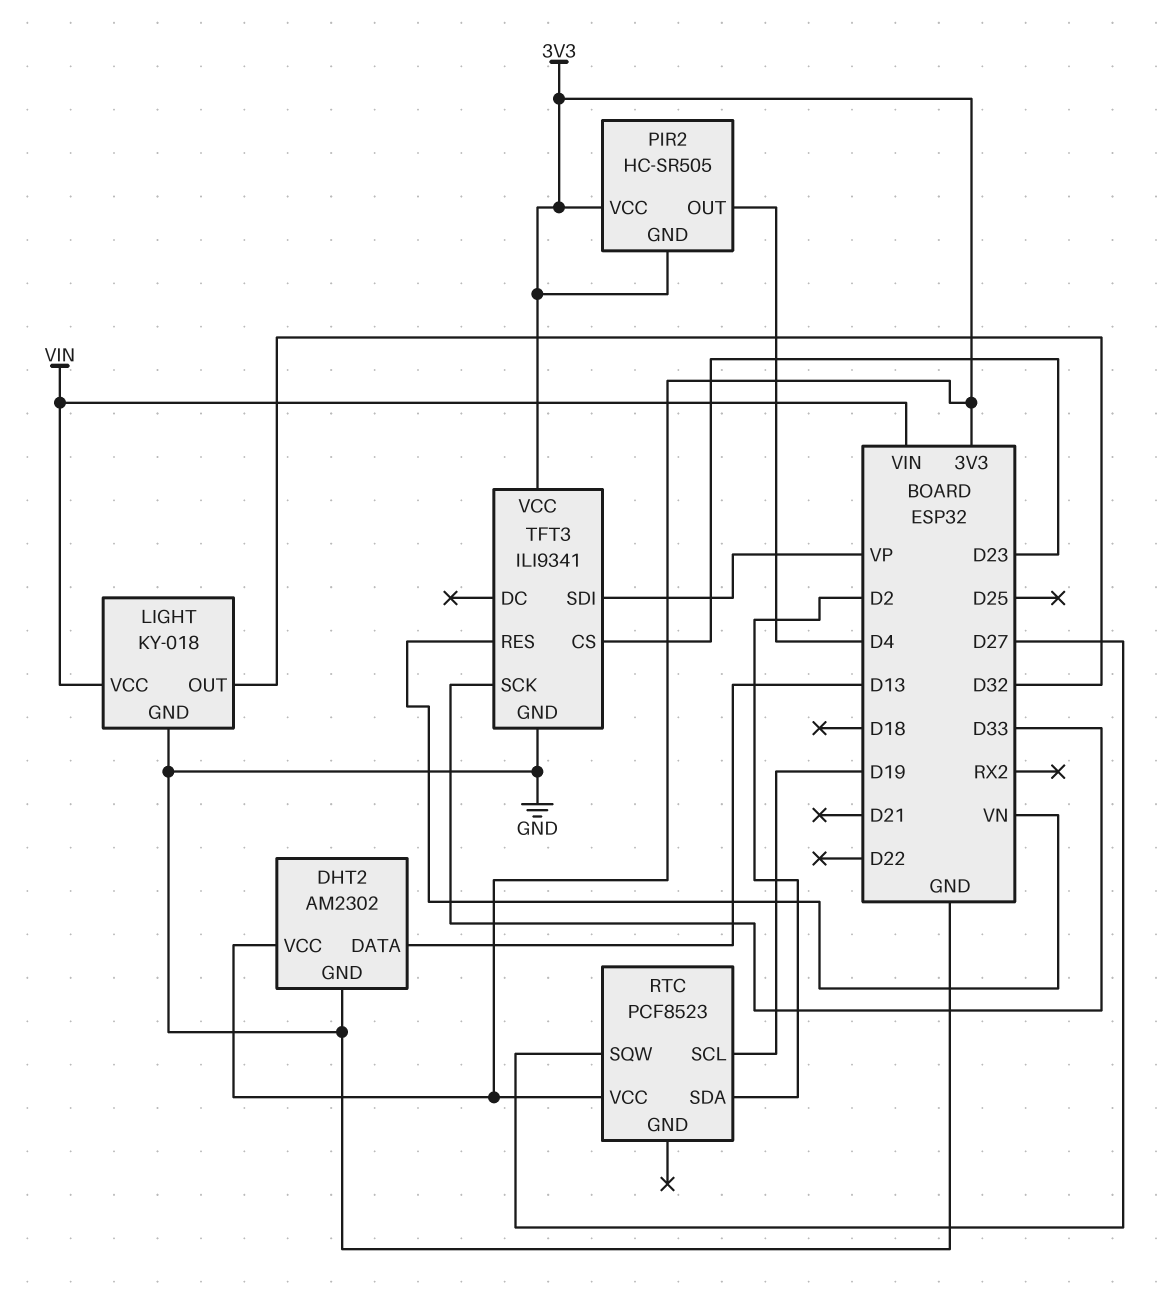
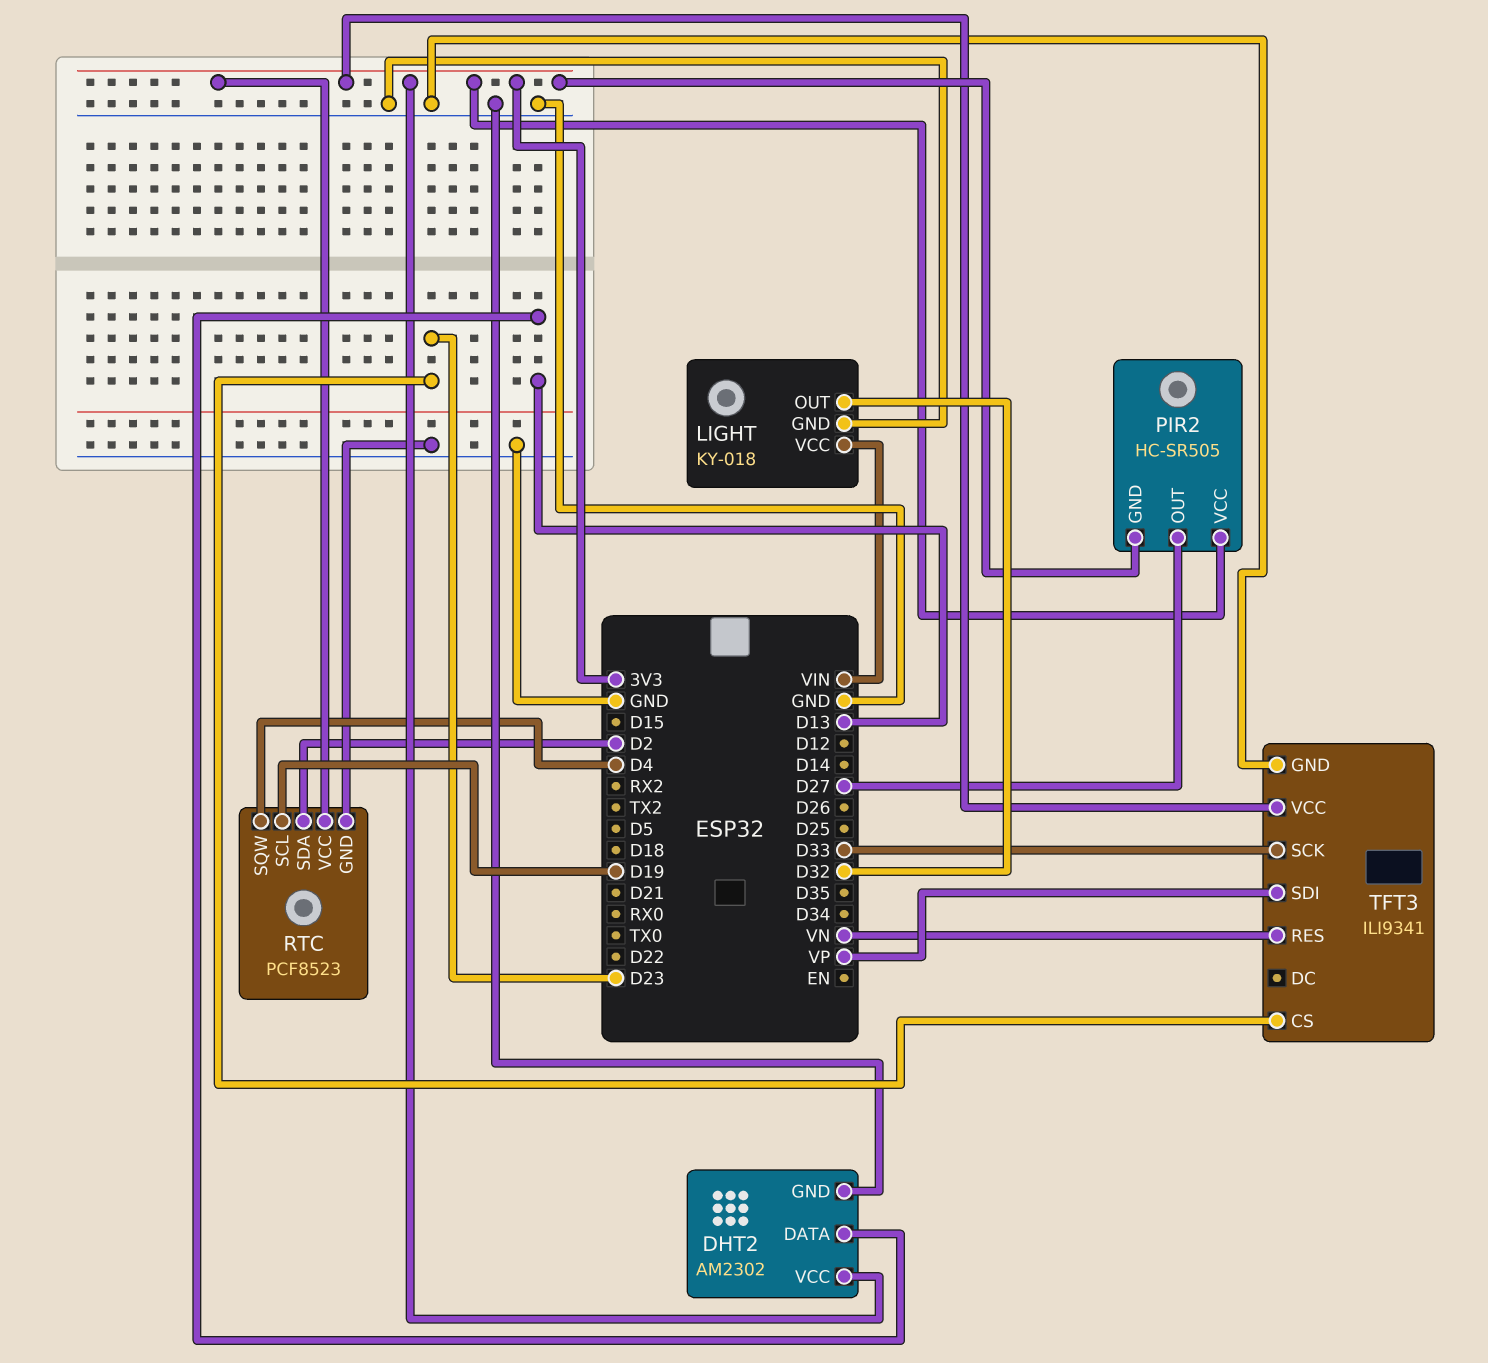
PIR2 pin OUT: D4 -> D27
RTC pin GND: none -> GND
RTC pin SQW: D27 -> D4

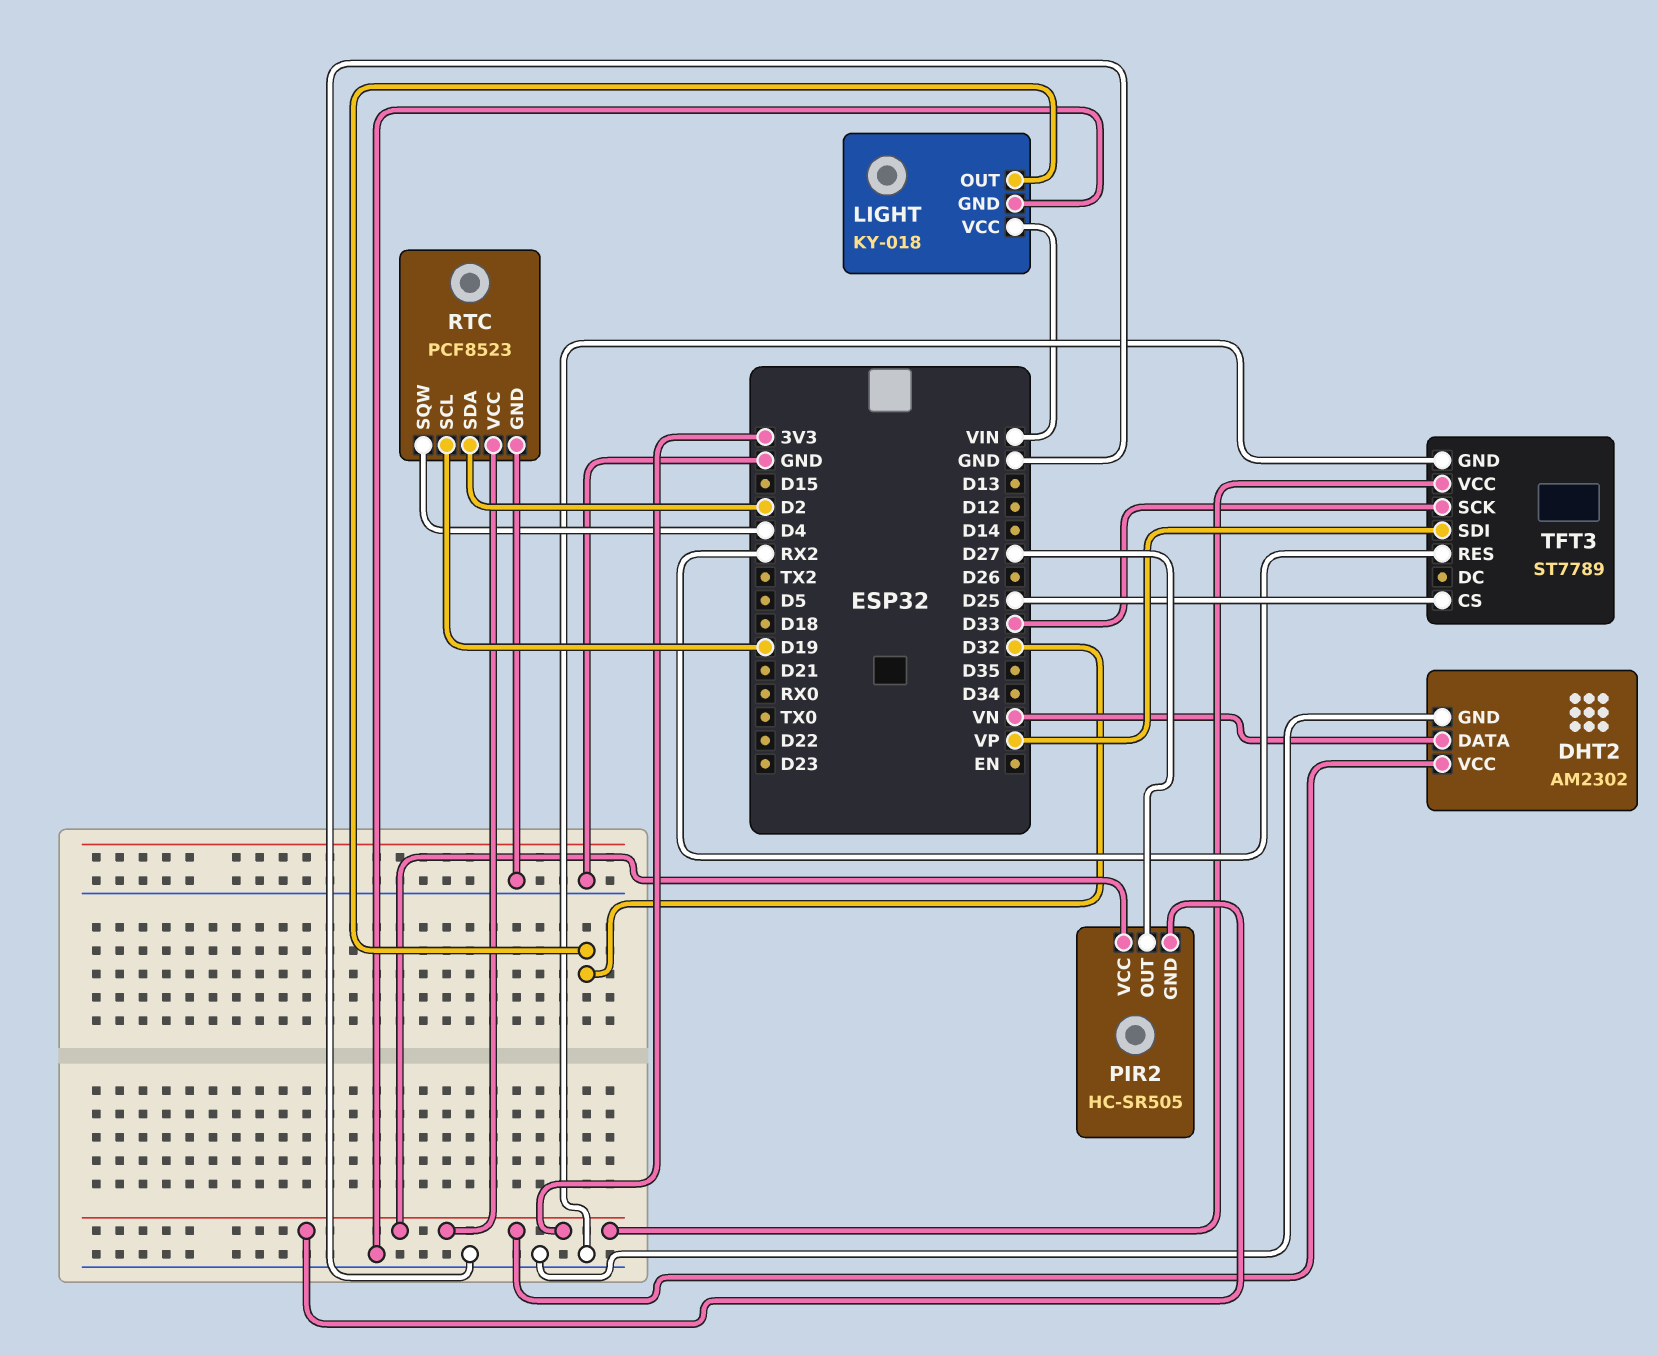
DHT2 pin DATA: D13 -> VN
TFT3: ILI9341 -> ST7789
TFT3 pin CS: D23 -> D25
TFT3 pin RES: VN -> RX2

